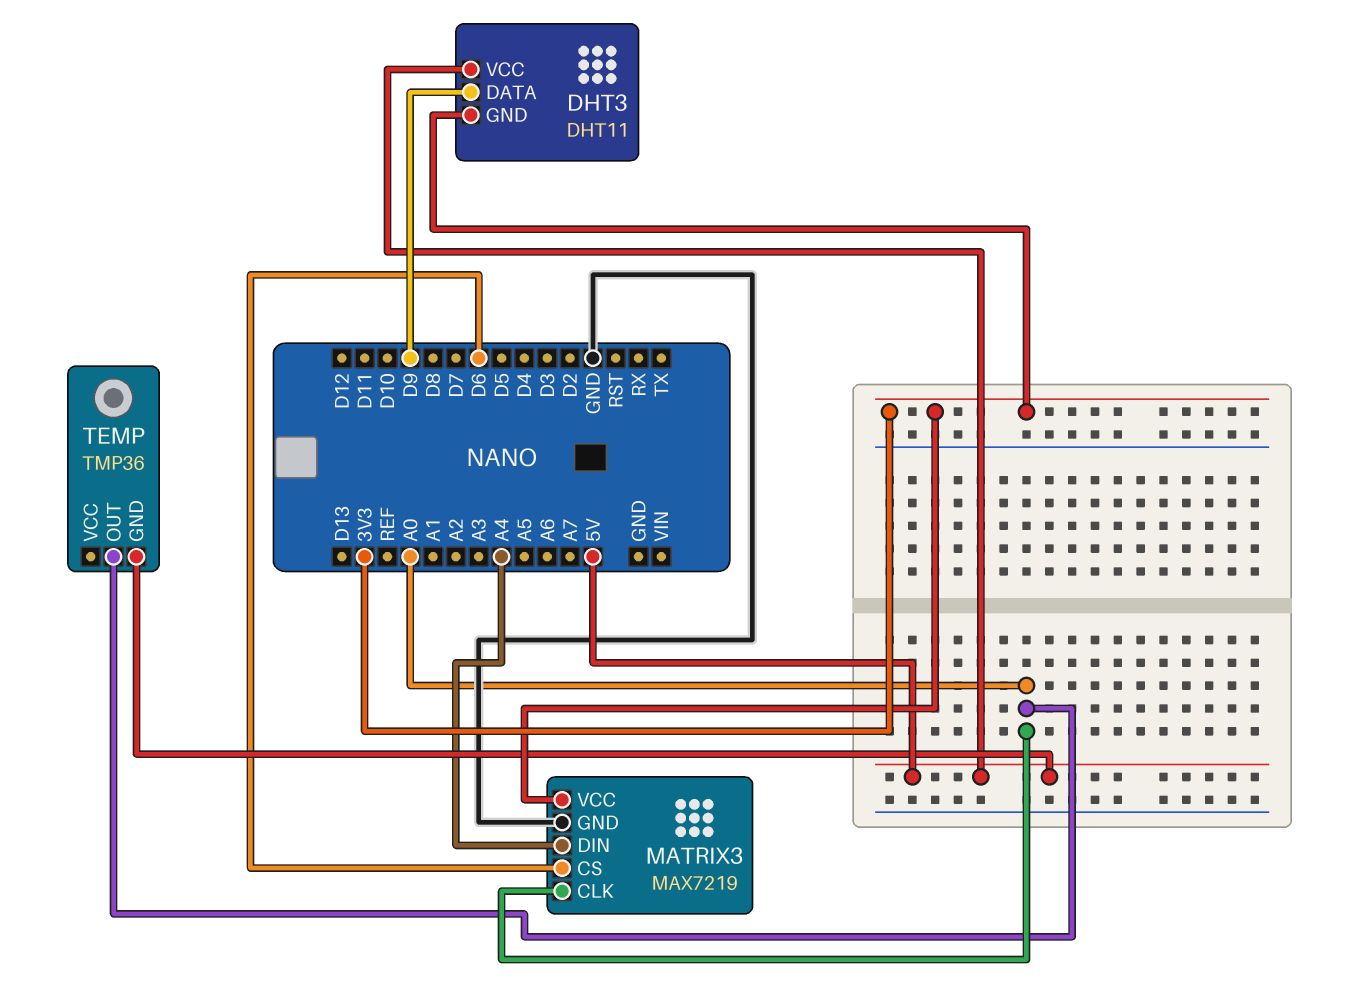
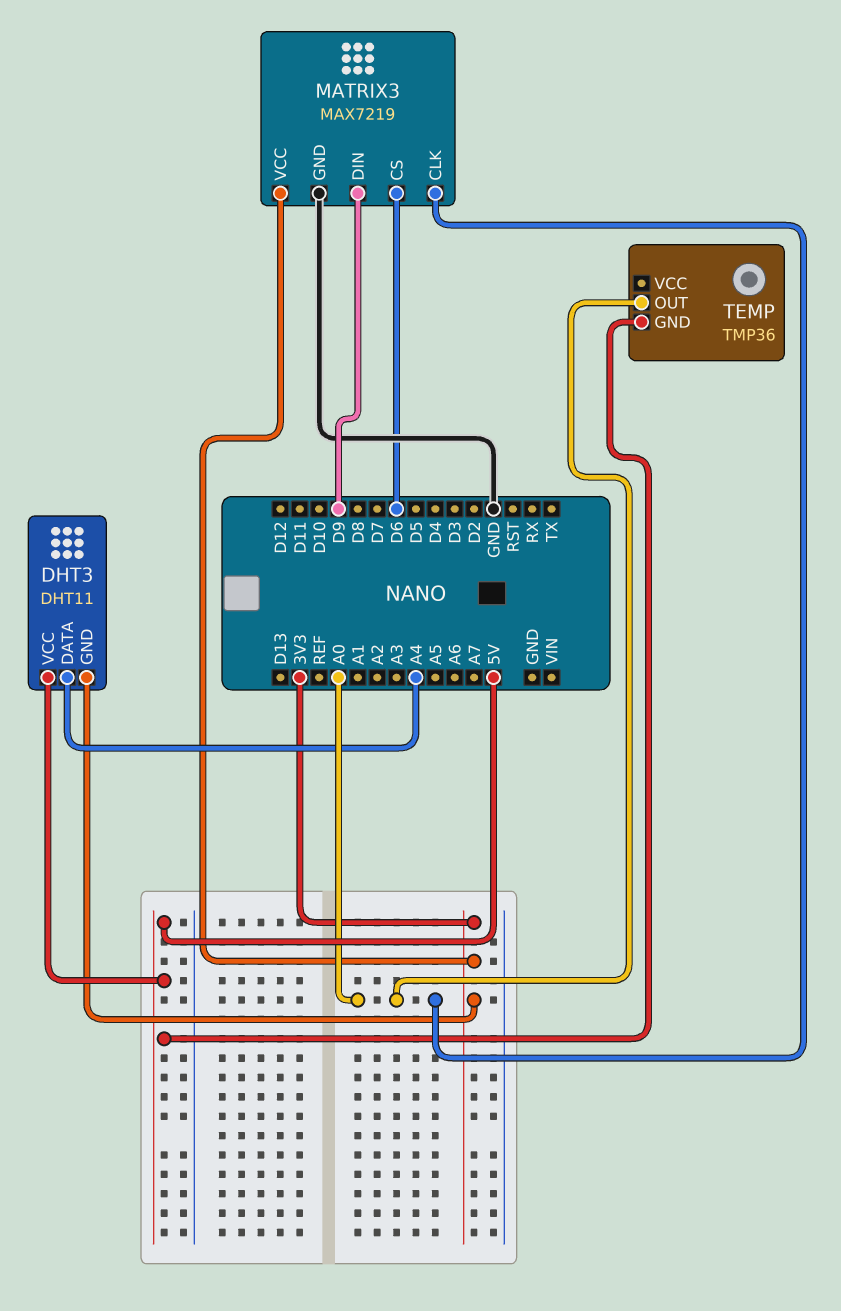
DHT3 pin DATA: D9 -> A4
MATRIX3 pin DIN: A4 -> D9

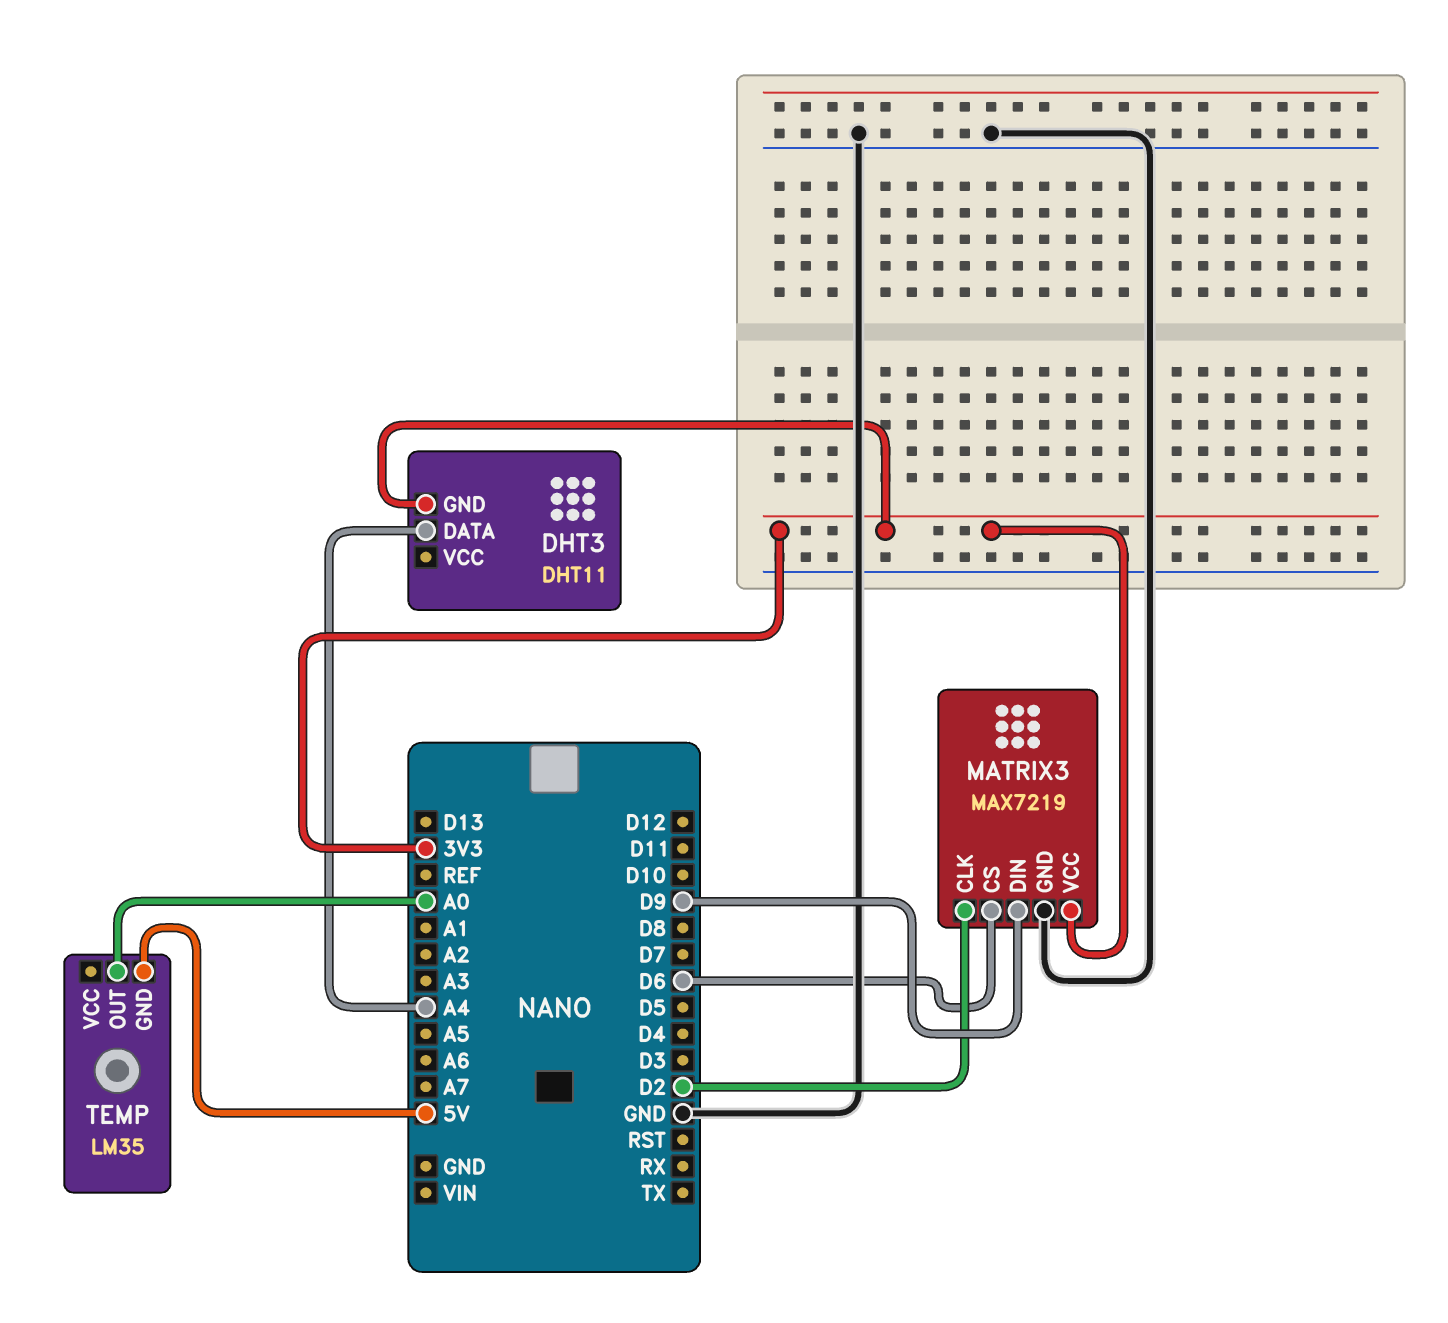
DHT3 pin VCC: 5V -> none
MATRIX3 pin CLK: A0 -> D2
TEMP: TMP36 -> LM35

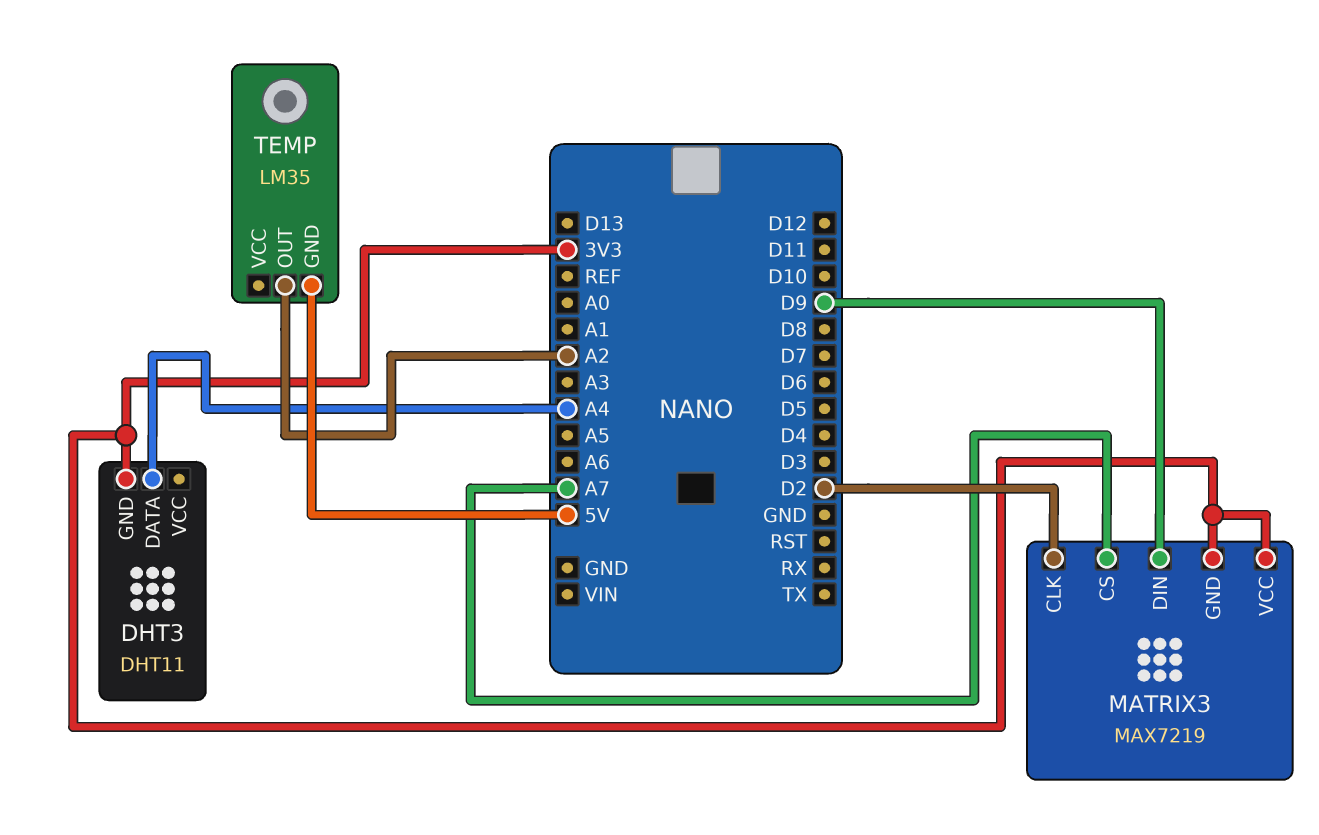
MATRIX3 pin CS: D6 -> A7
MATRIX3 pin GND: GND -> 3V3
TEMP pin OUT: A0 -> A2

